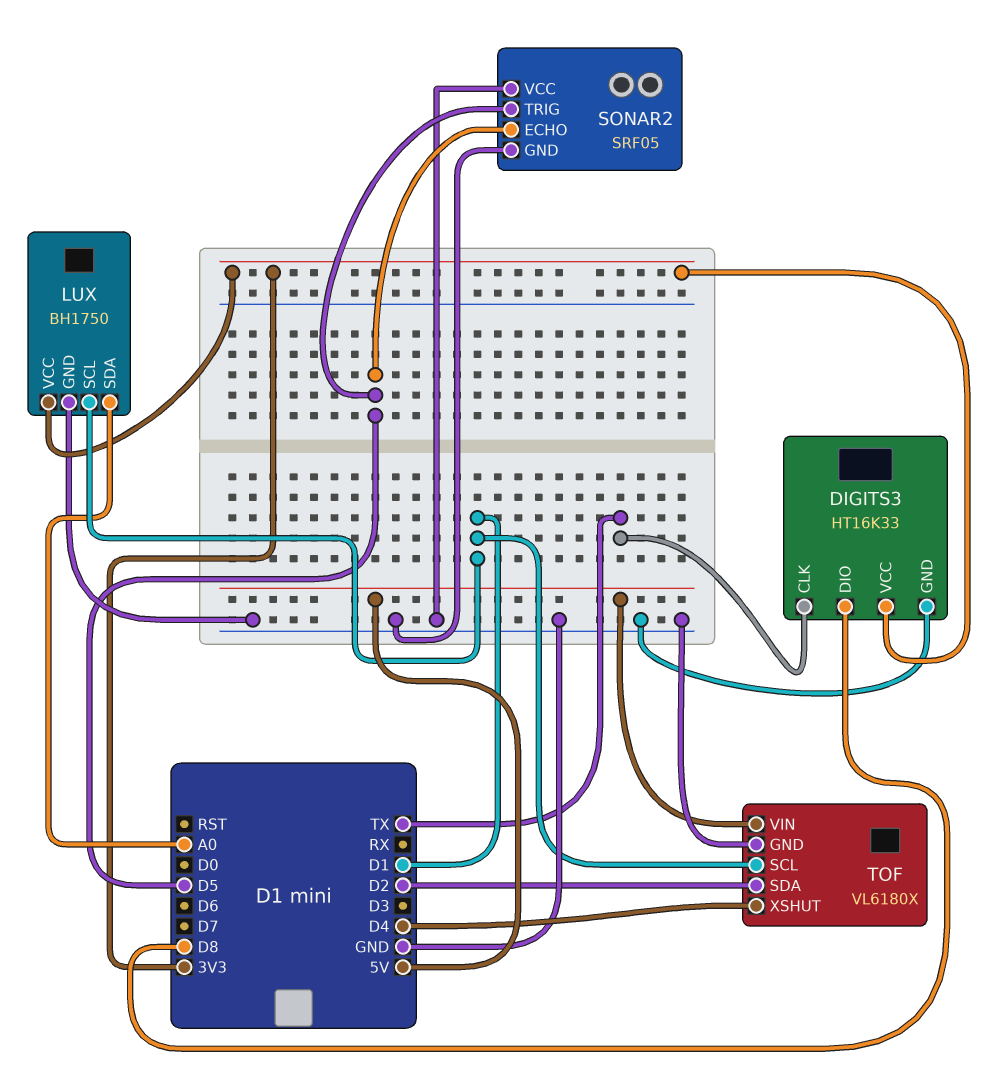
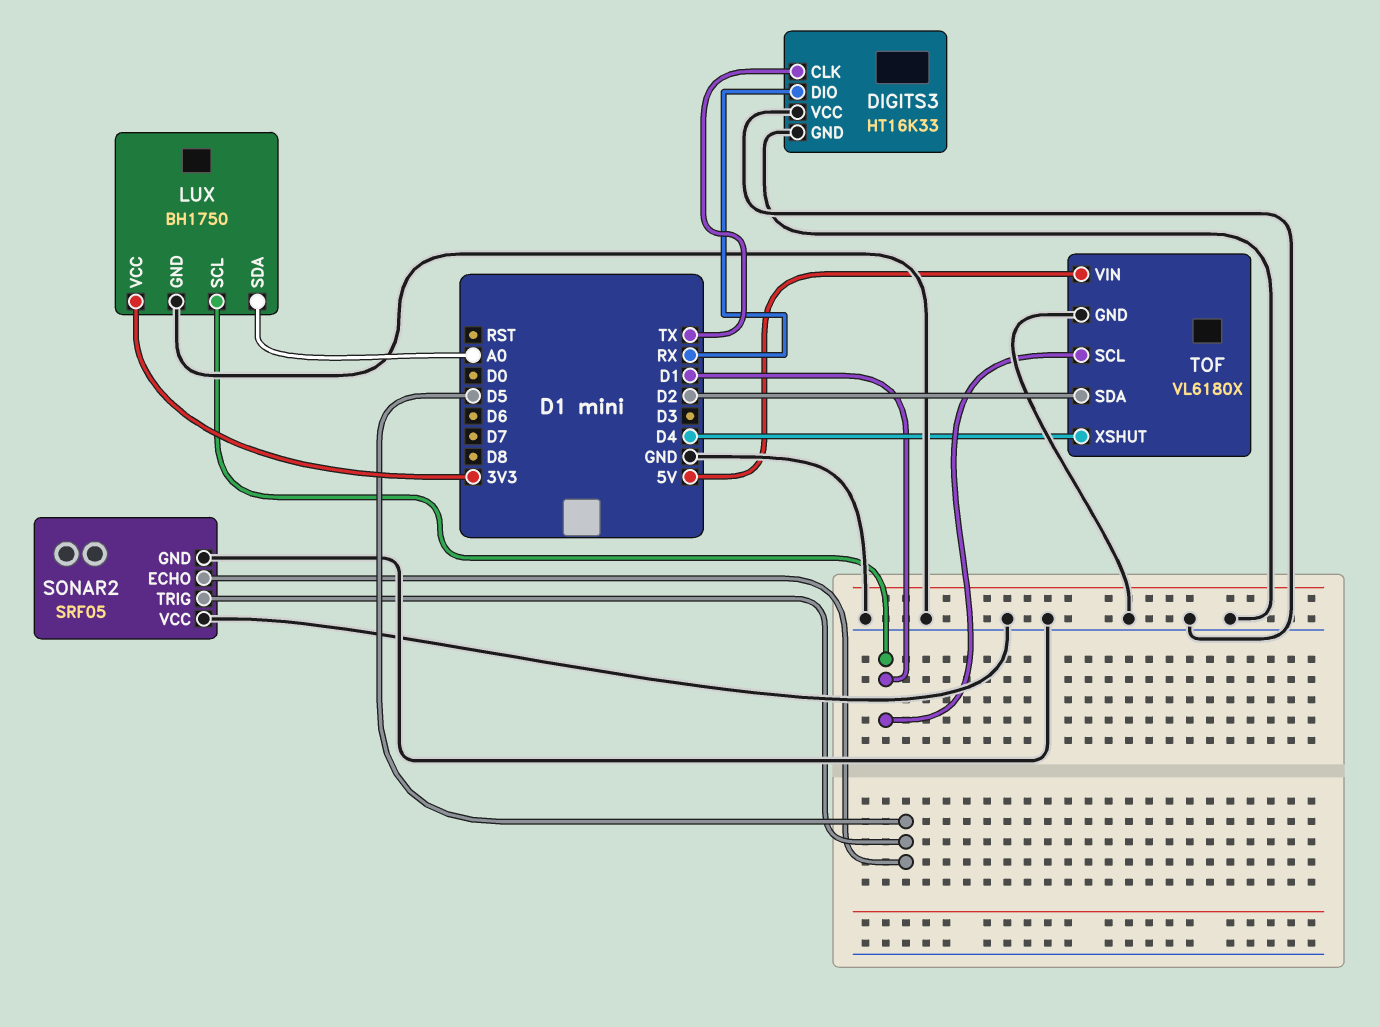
DIGITS3 pin DIO: D8 -> RX
DIGITS3 pin VCC: 3V3 -> GND

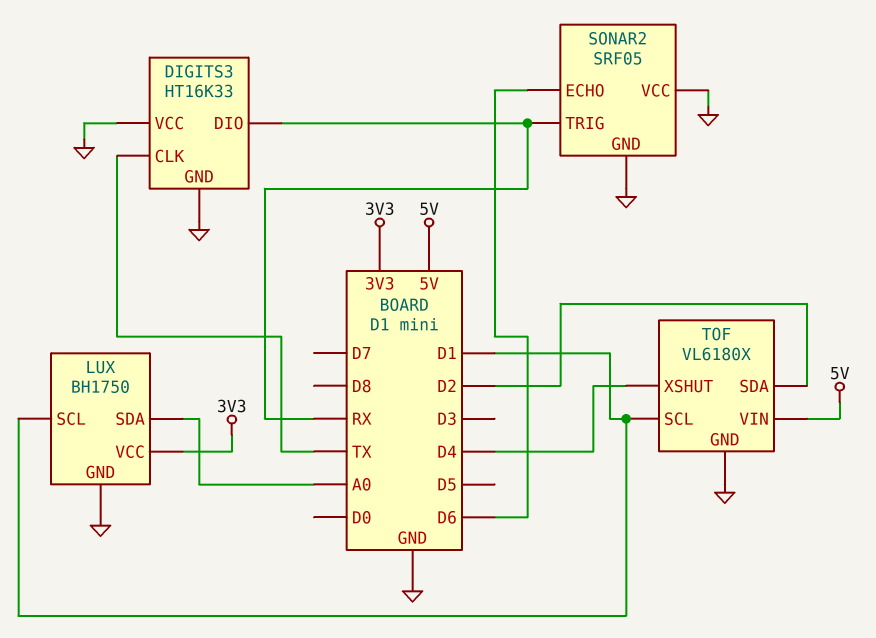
SONAR2 pin ECHO: D5 -> D6
SONAR2 pin TRIG: D5 -> RX

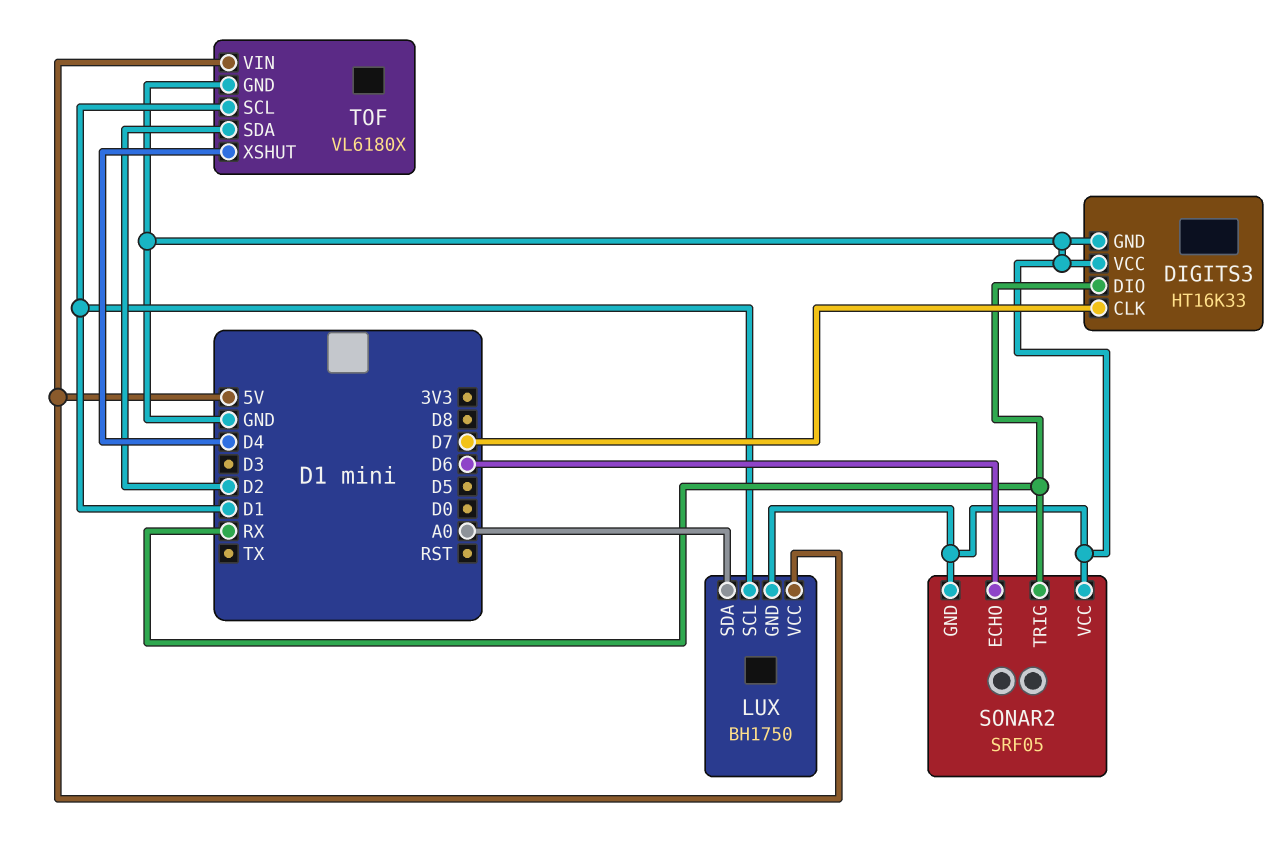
DIGITS3 pin CLK: TX -> D7
LUX pin VCC: 3V3 -> 5V

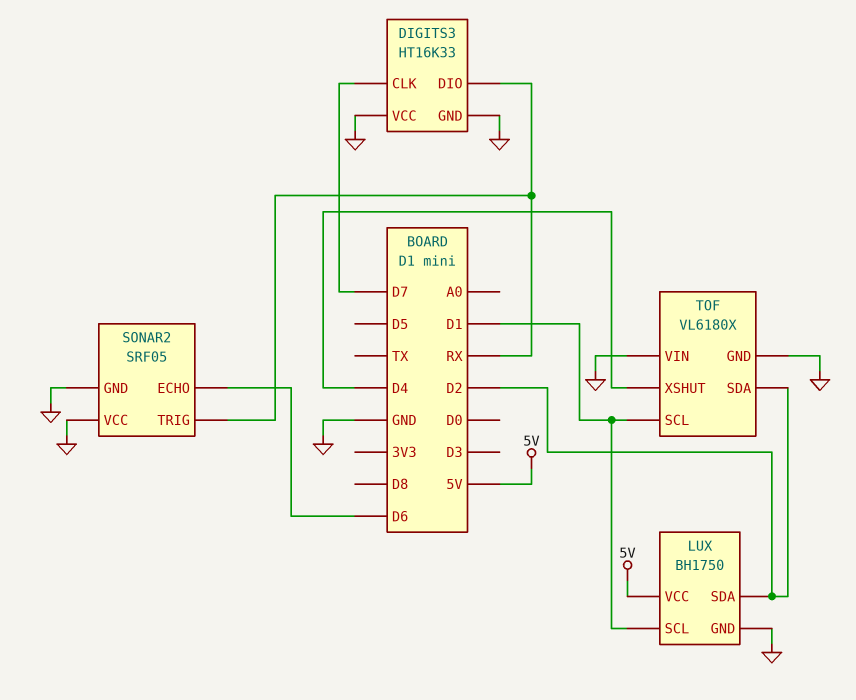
LUX pin SDA: A0 -> D2
TOF pin VIN: 5V -> GND

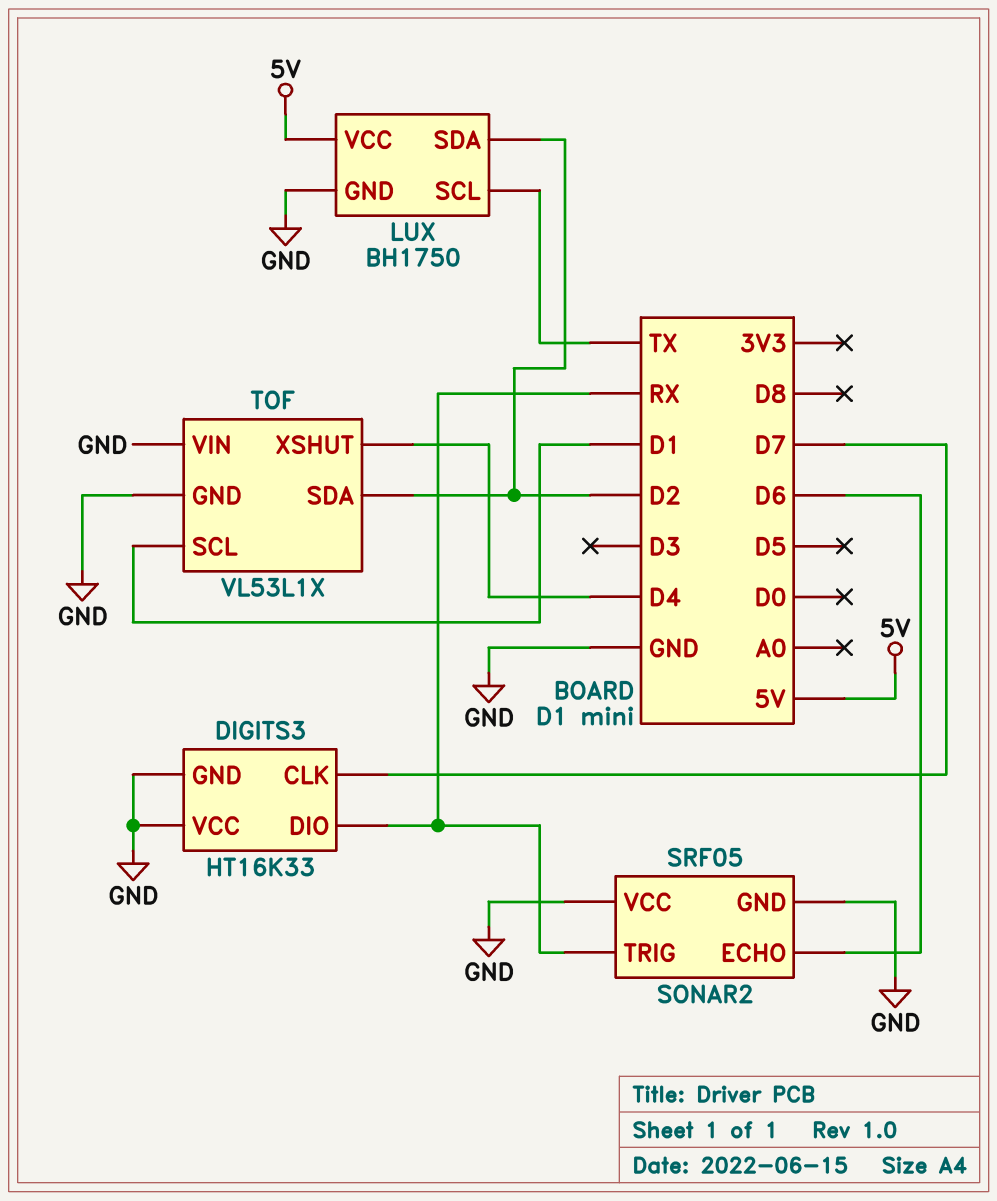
LUX pin SCL: D1 -> TX
TOF: VL6180X -> VL53L1X

